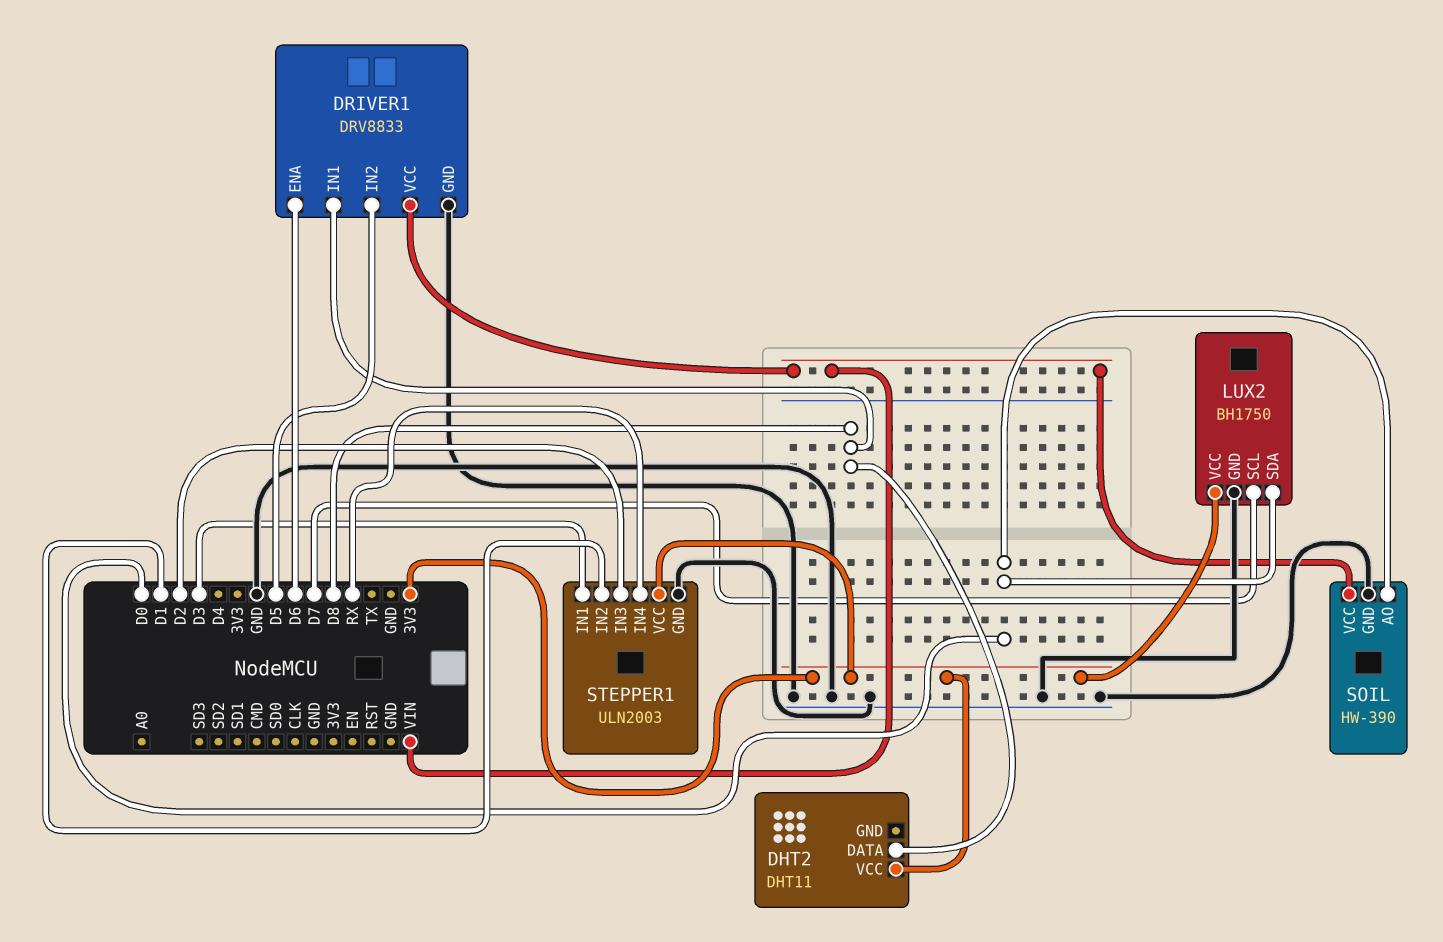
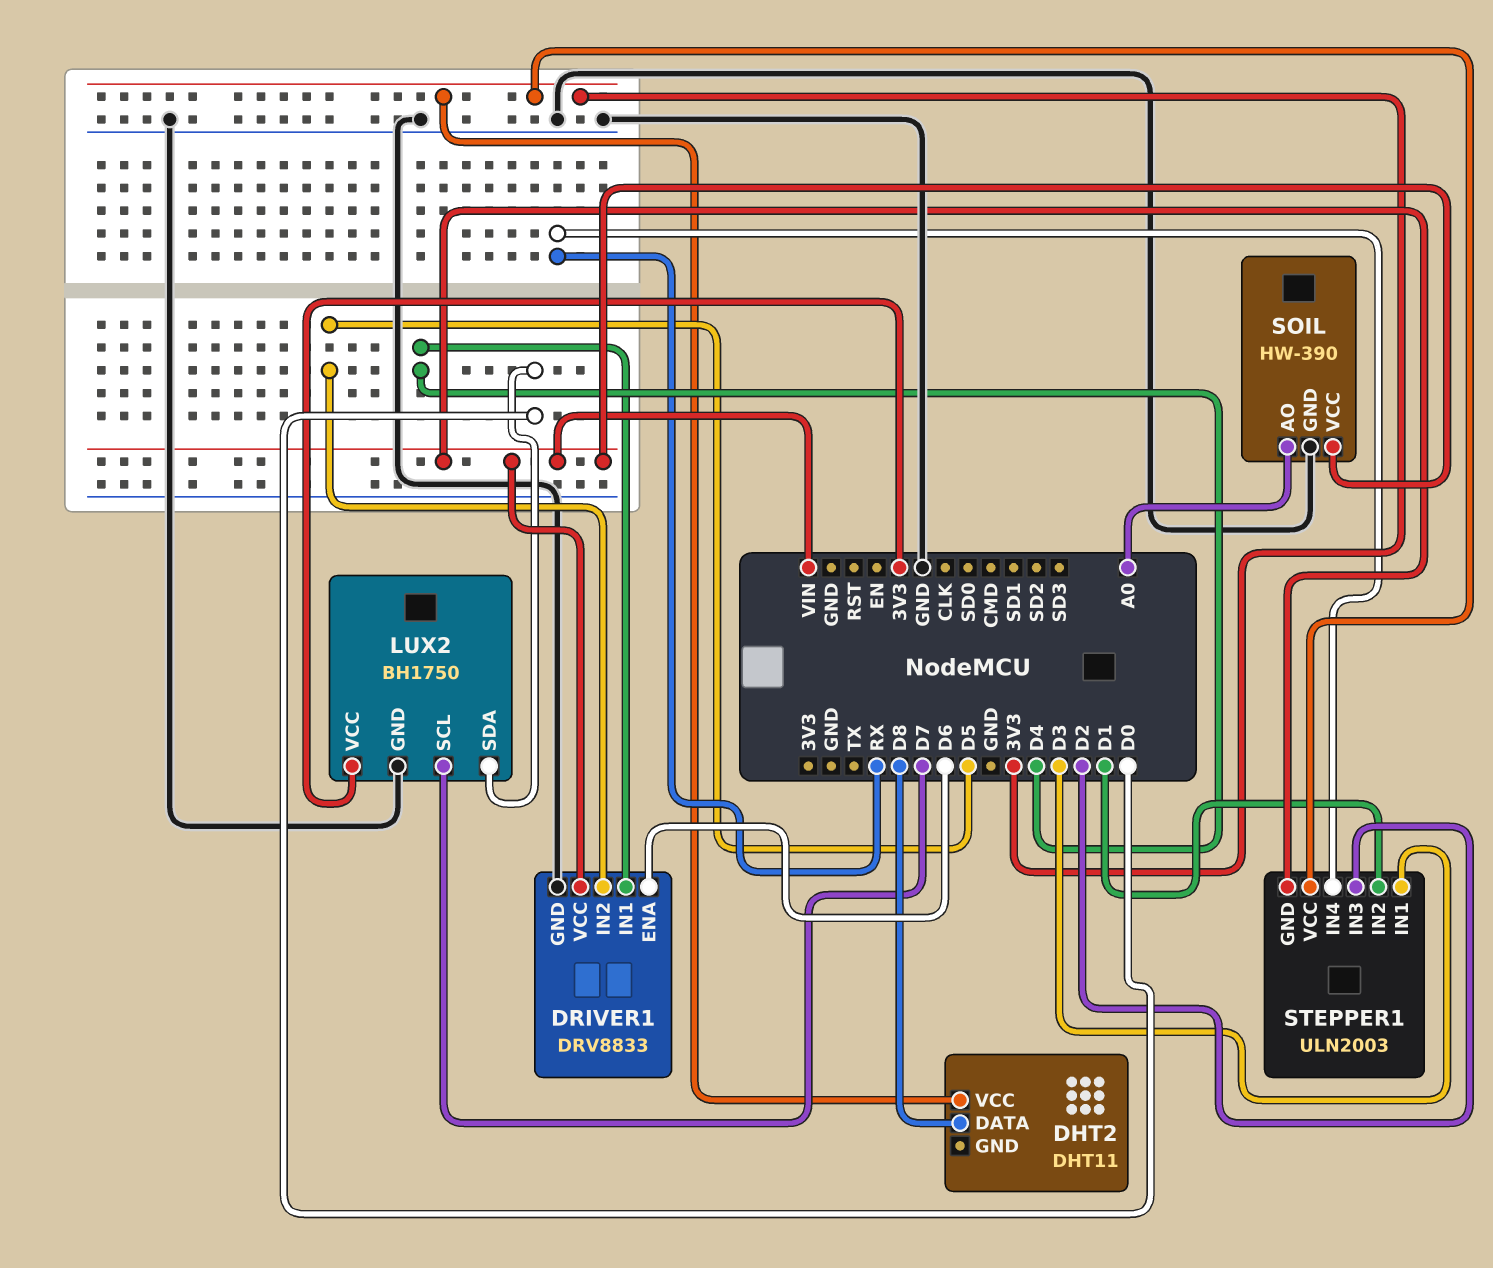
DRIVER1 pin IN1: D8 -> D4
SOIL pin AO: D0 -> A0
STEPPER1 pin GND: GND -> VIN

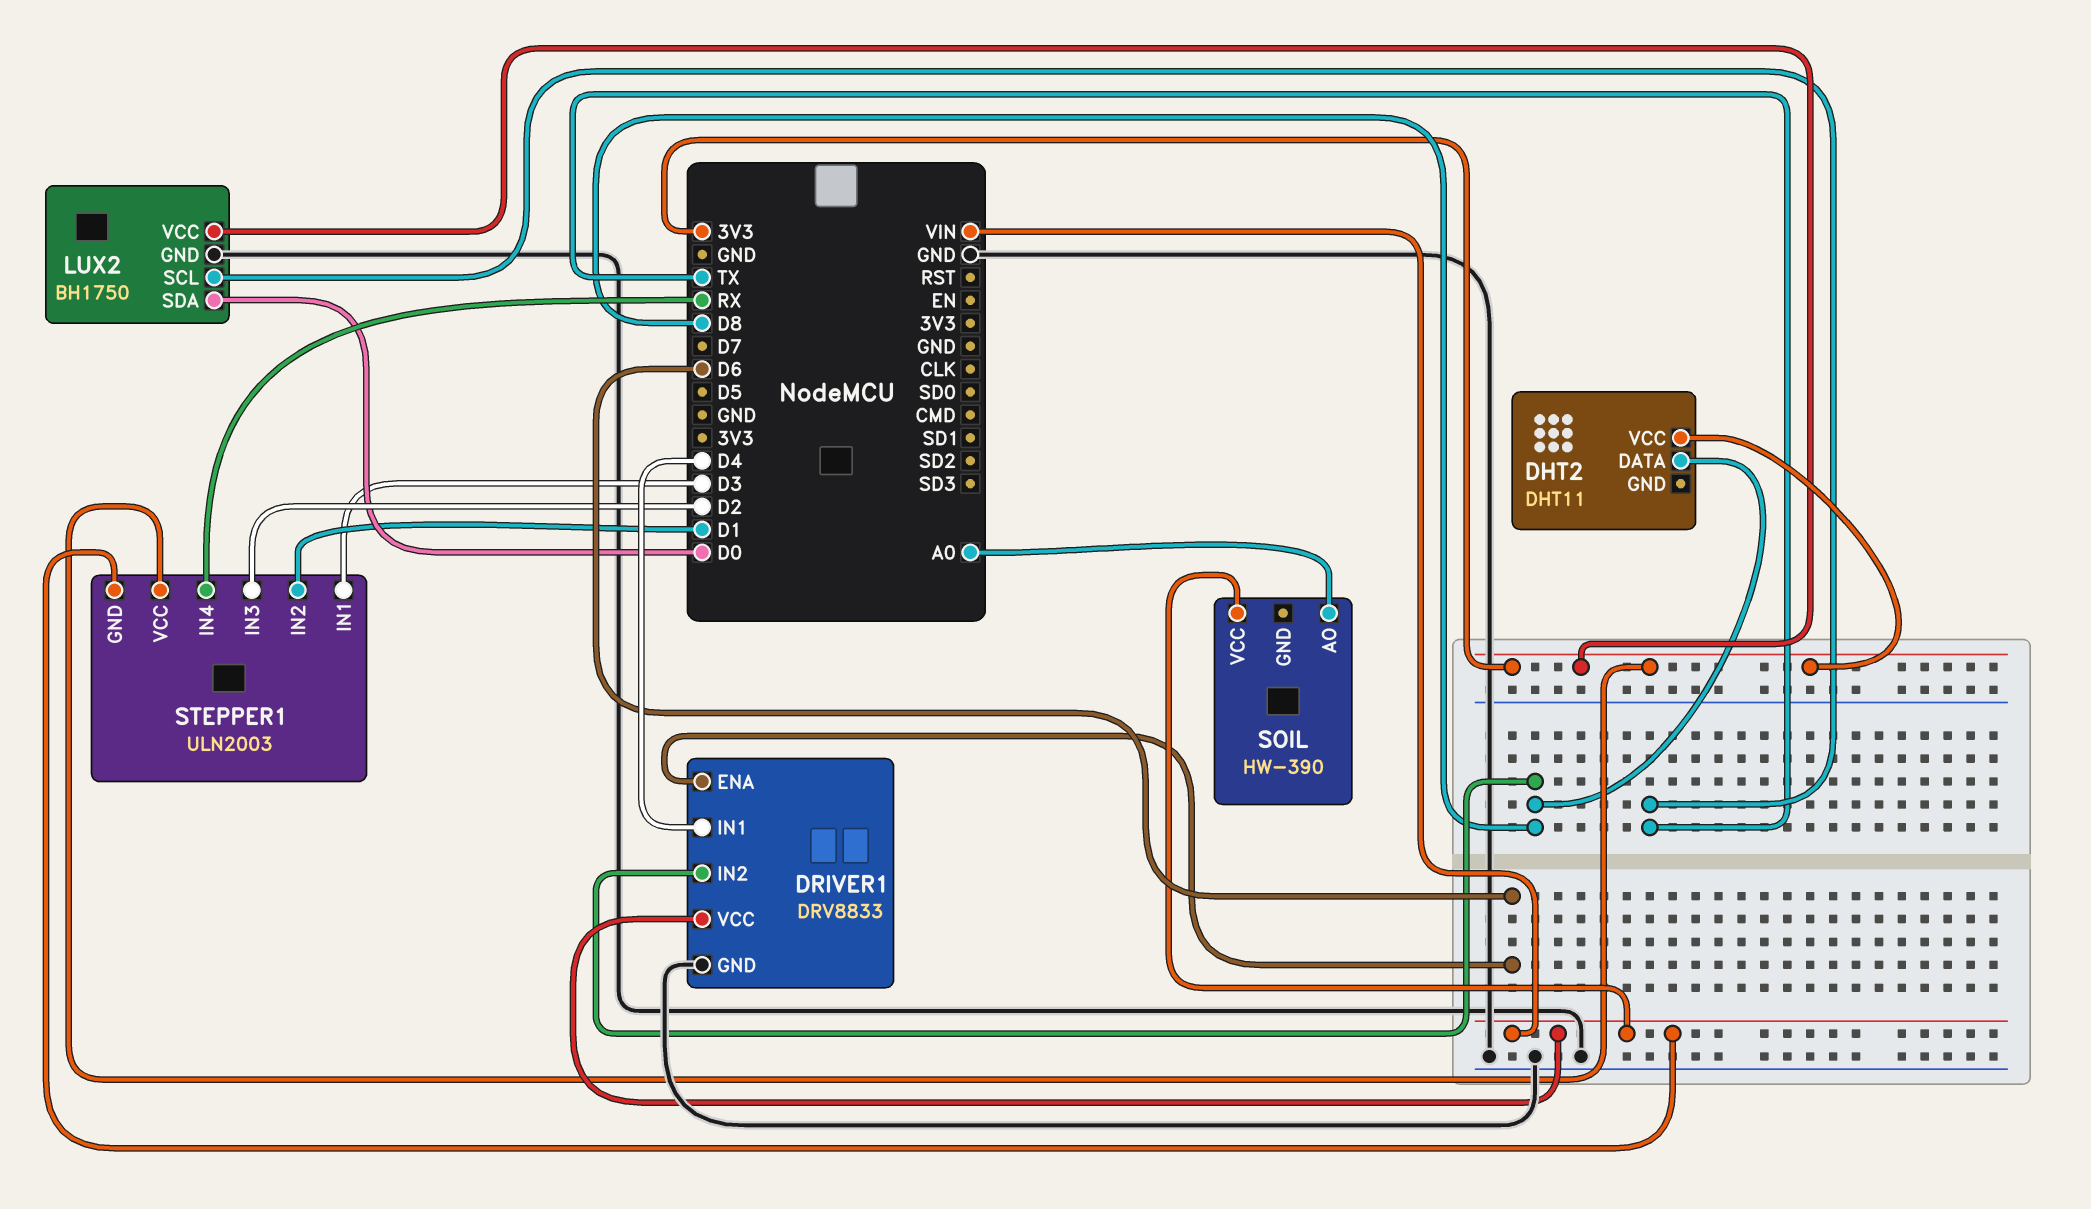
DRIVER1 pin IN2: D5 -> D8
LUX2 pin SCL: D7 -> TX
SOIL pin GND: GND -> none

